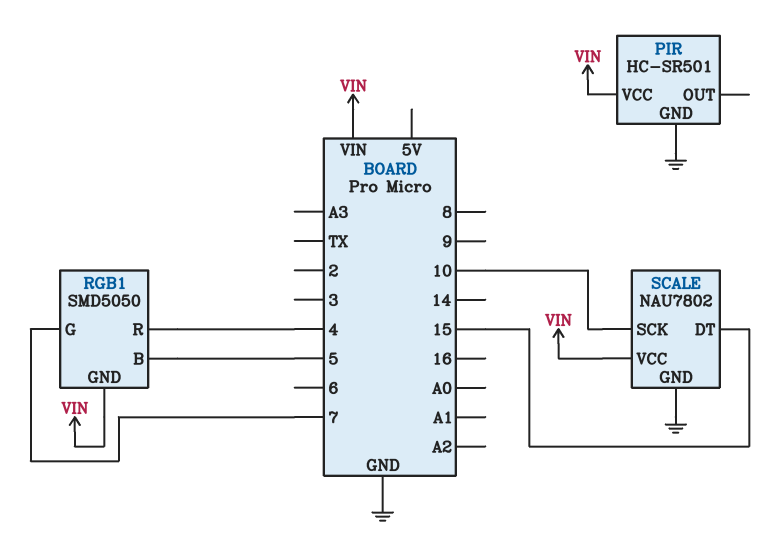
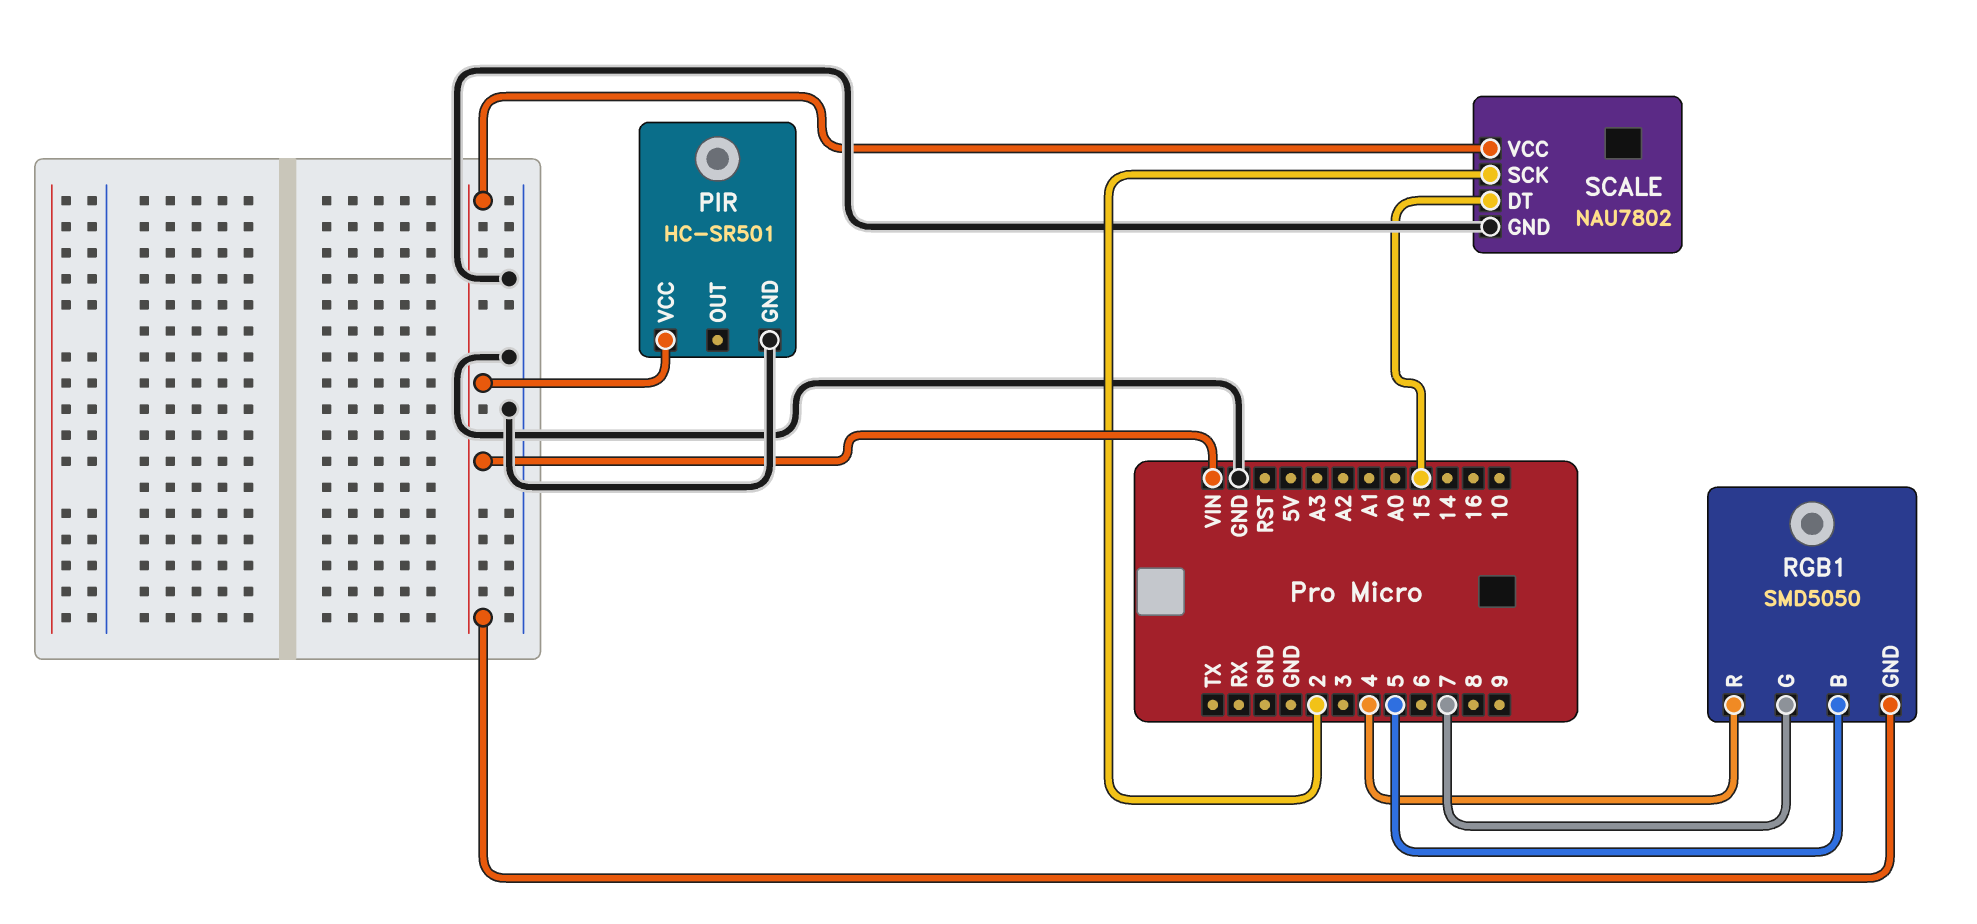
SCALE pin SCK: 10 -> 2

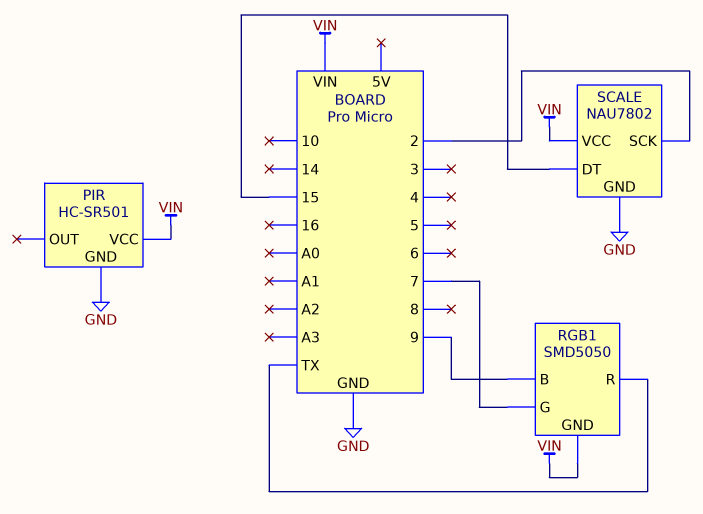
RGB1 pin B: 5 -> 9
RGB1 pin R: 4 -> TX

